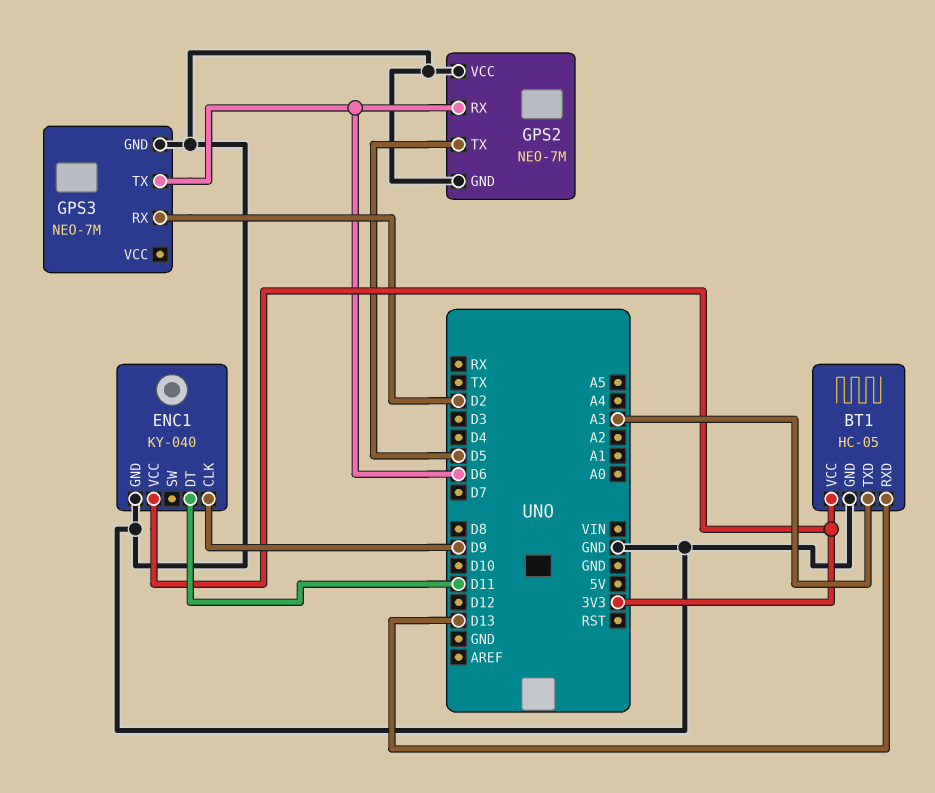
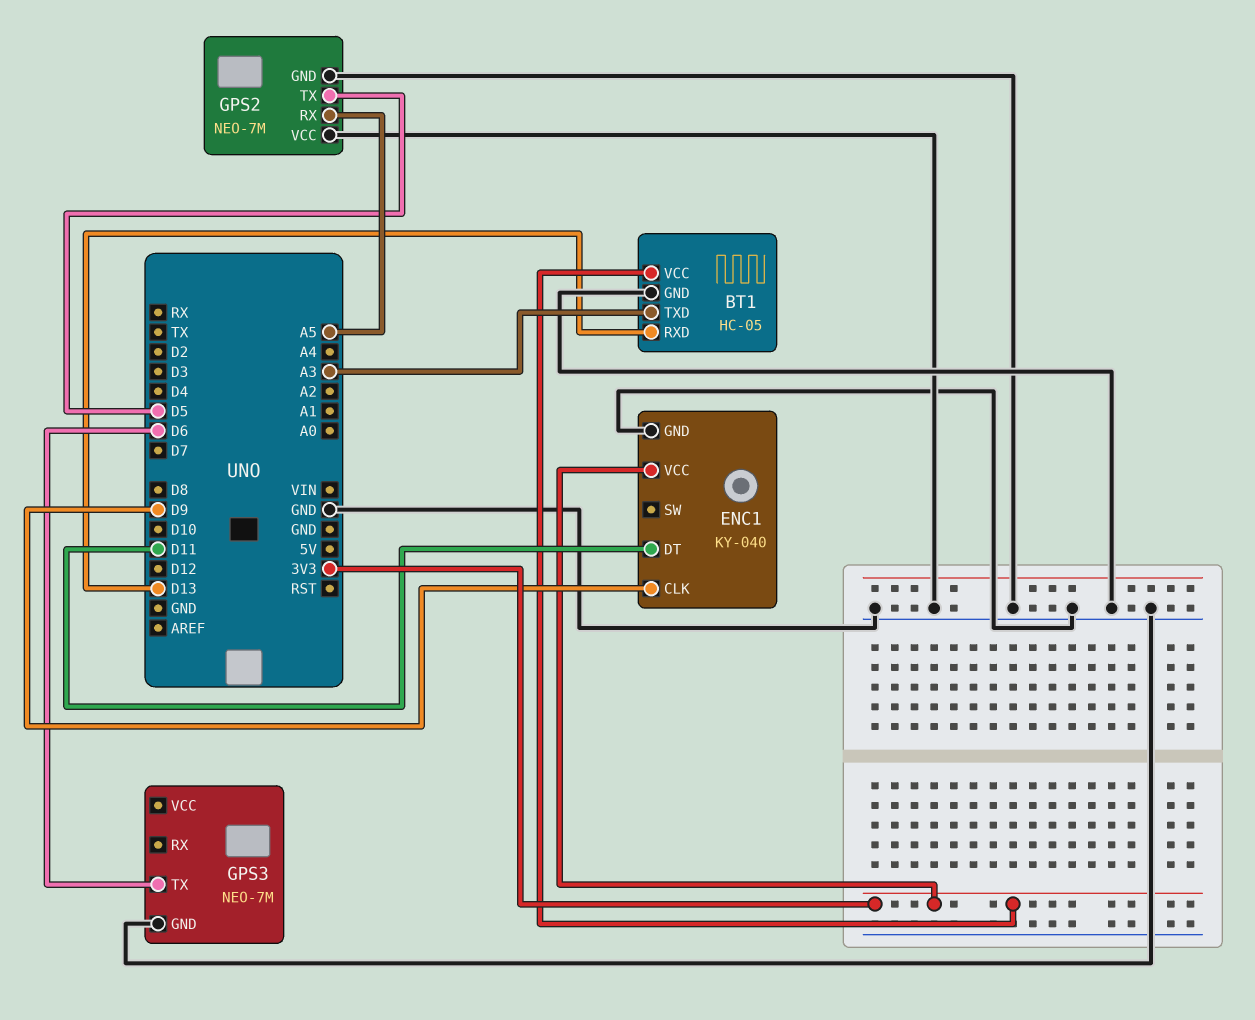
GPS2 pin RX: D6 -> A5
GPS3 pin RX: D2 -> none

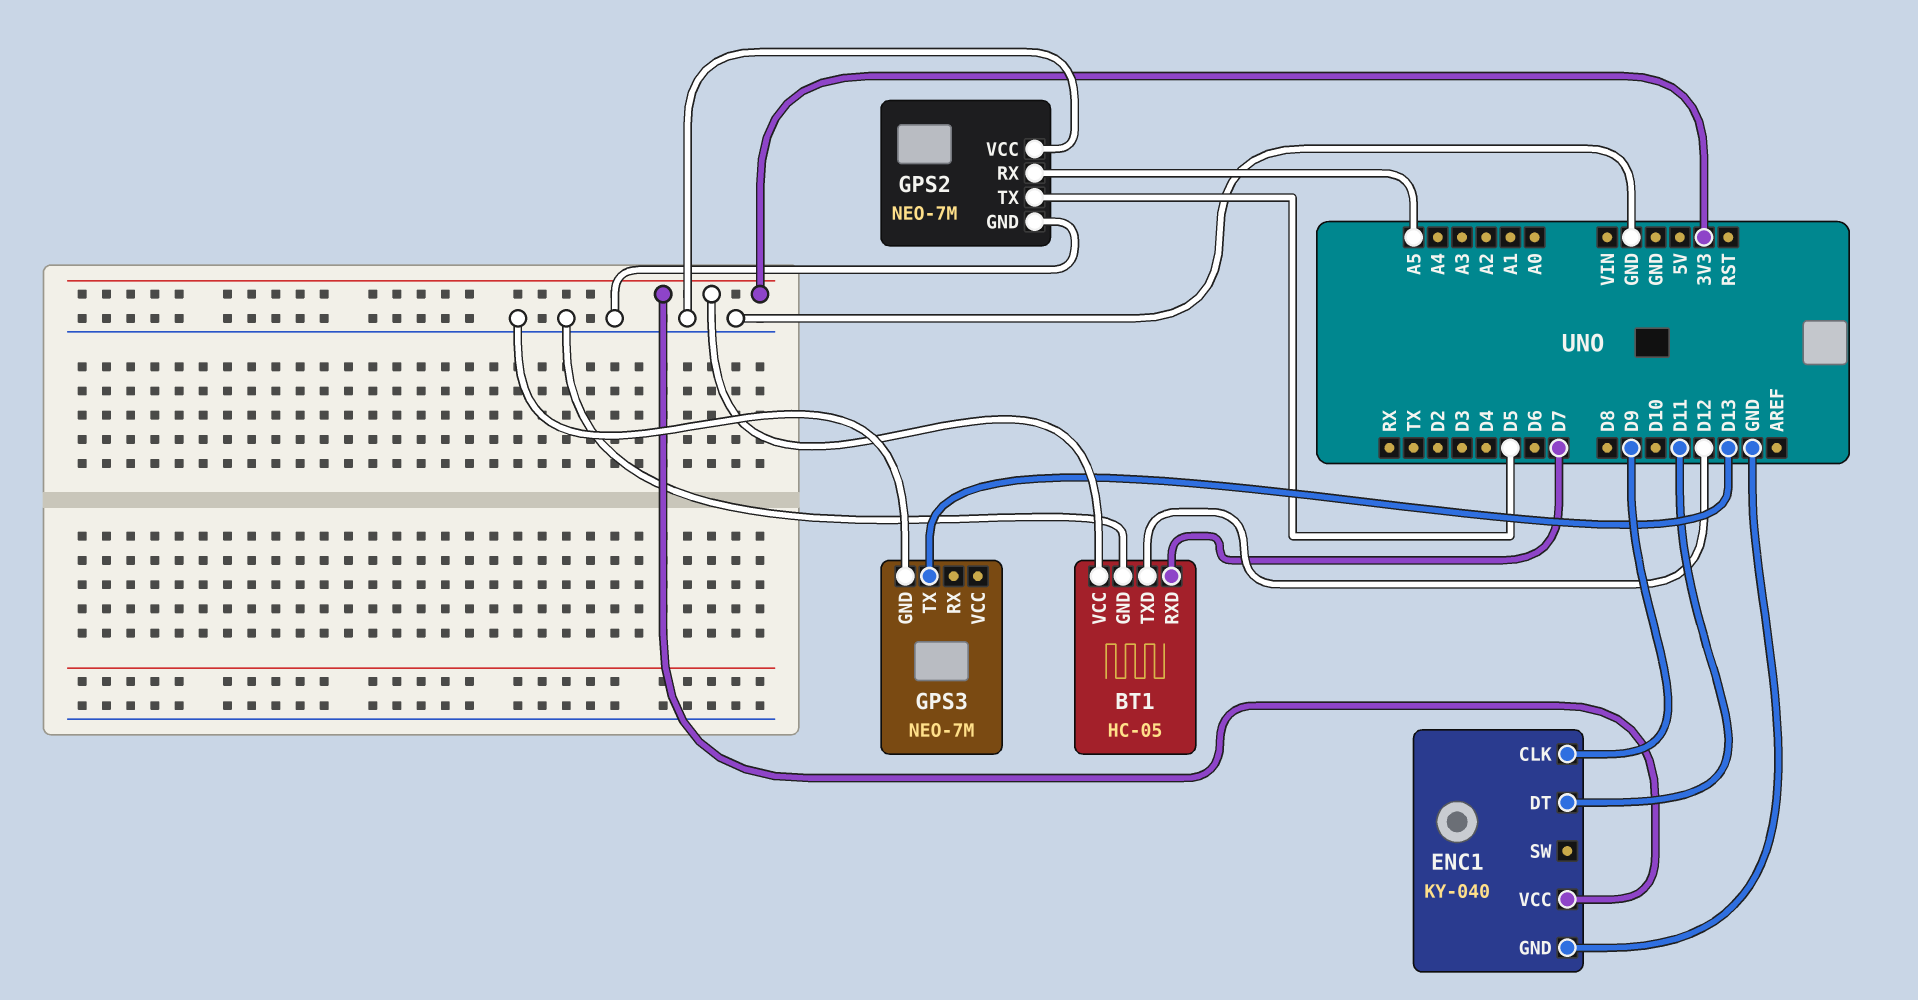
BT1 pin RXD: D13 -> D7
BT1 pin TXD: A3 -> D12
GPS3 pin TX: D6 -> D13

